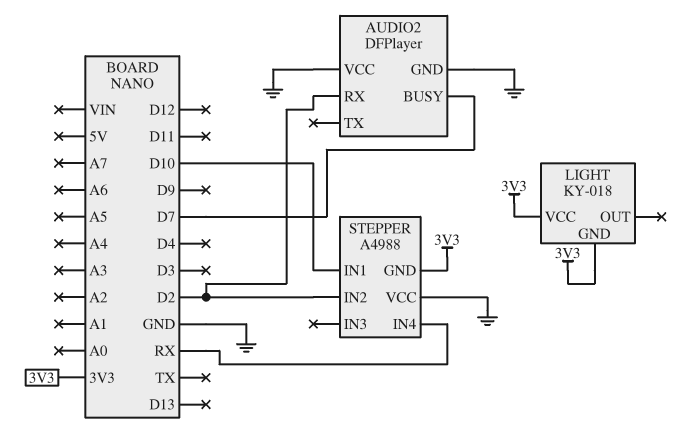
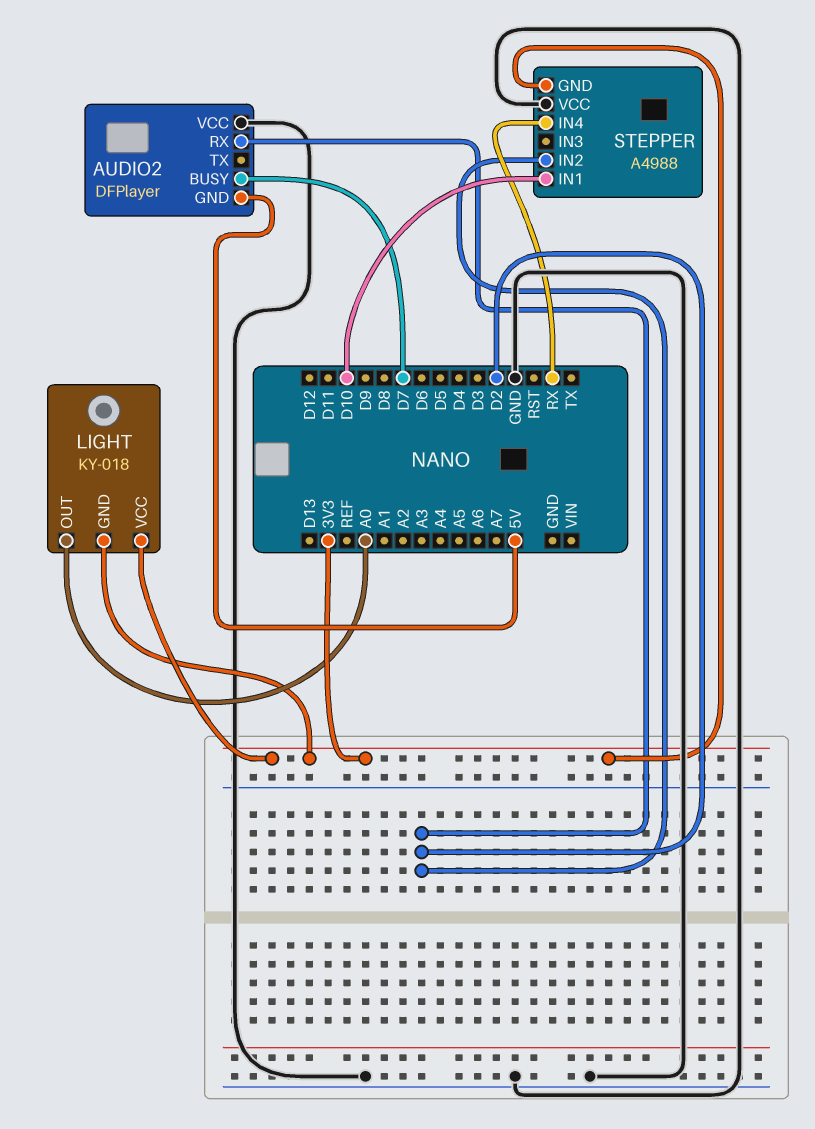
AUDIO2 pin GND: GND -> 5V
LIGHT pin OUT: none -> A0

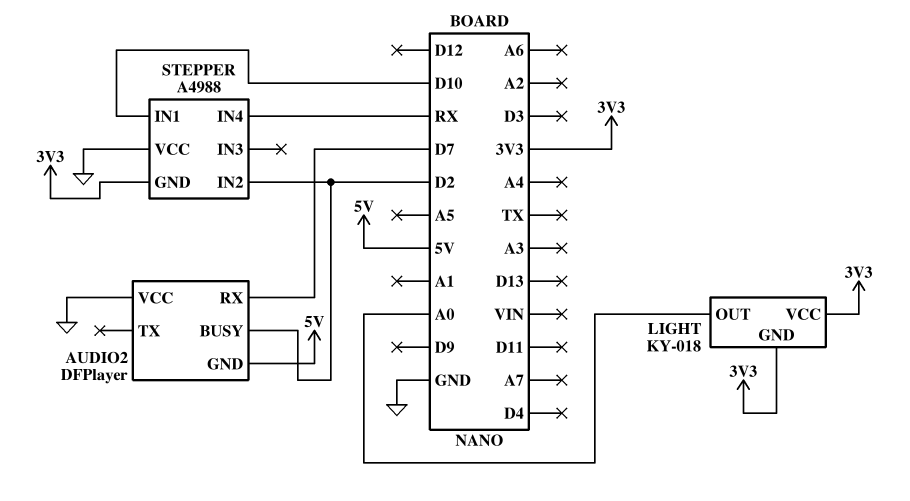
AUDIO2 pin BUSY: D7 -> D2
AUDIO2 pin RX: D2 -> D7

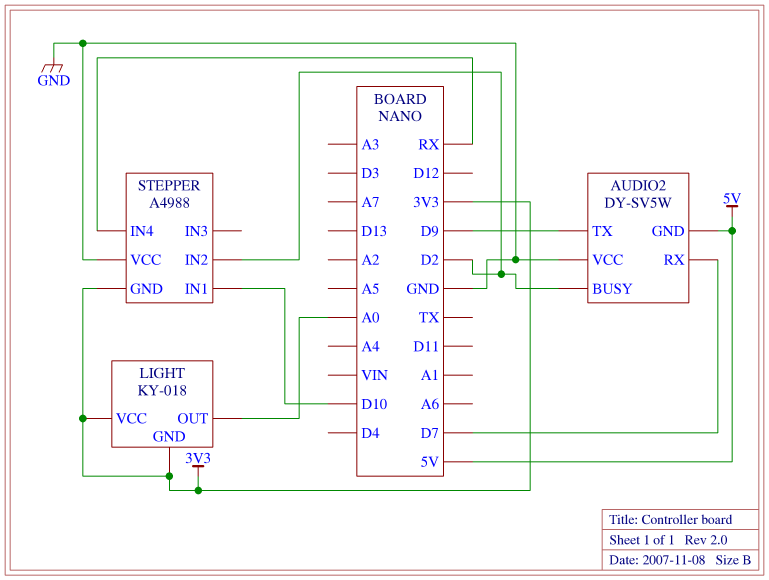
AUDIO2: DFPlayer -> DY-SV5W
AUDIO2 pin TX: none -> D9

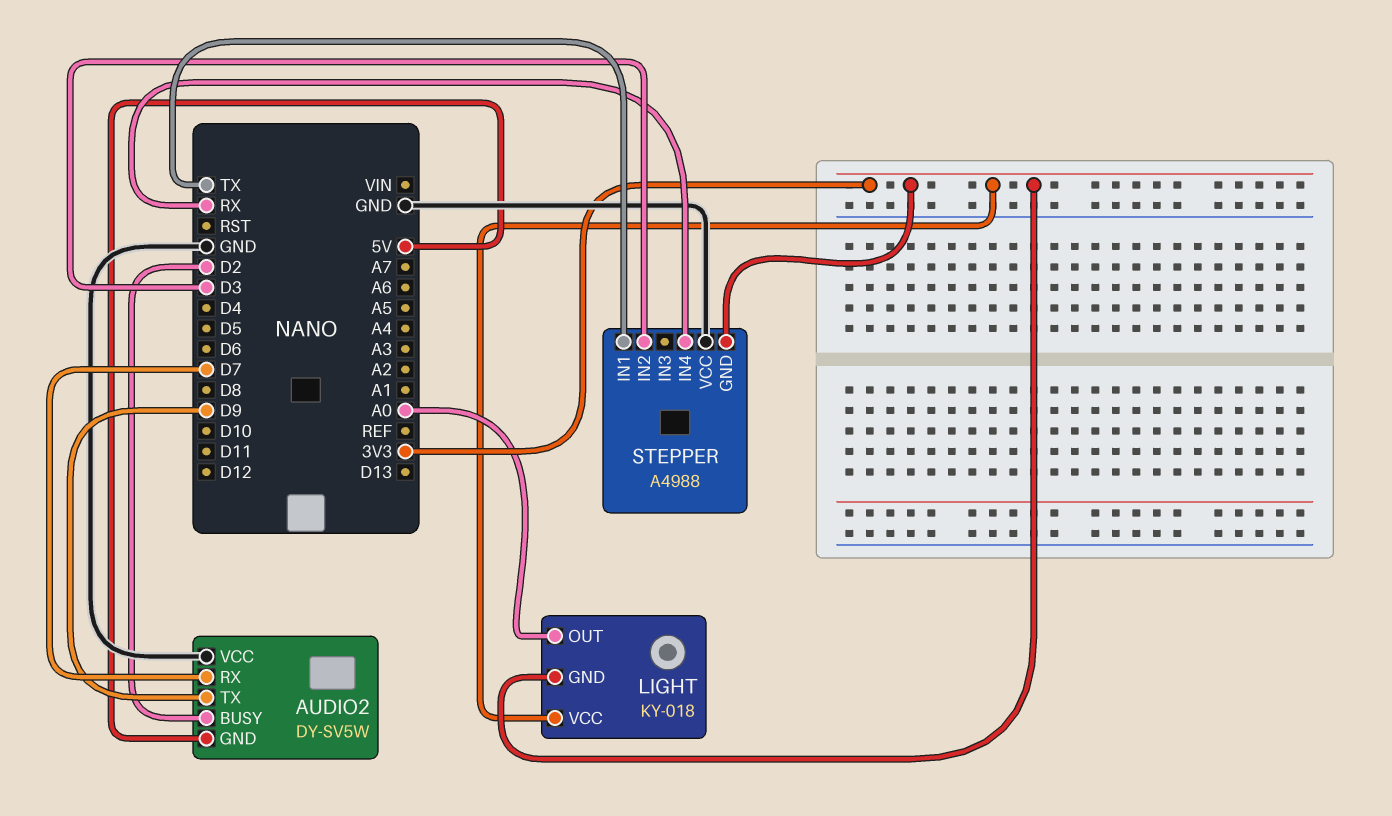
STEPPER pin IN1: D10 -> TX
STEPPER pin IN2: D2 -> D3

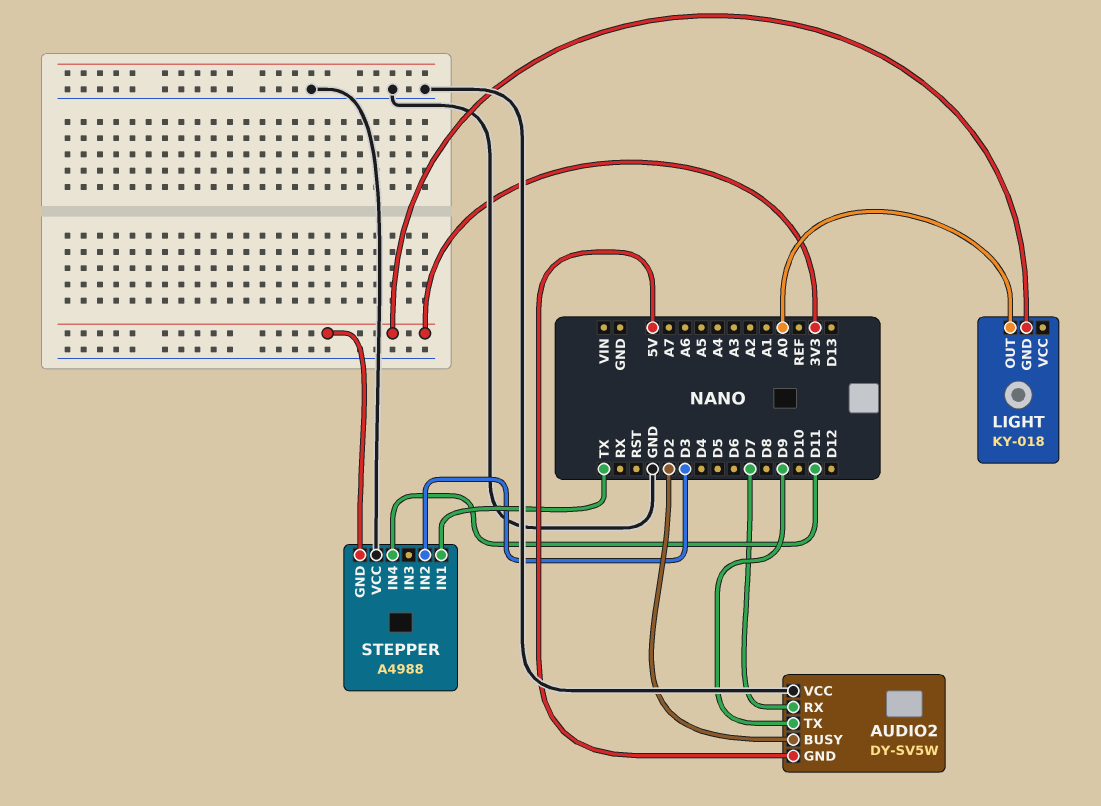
LIGHT pin VCC: 3V3 -> none
STEPPER pin IN4: RX -> D11

